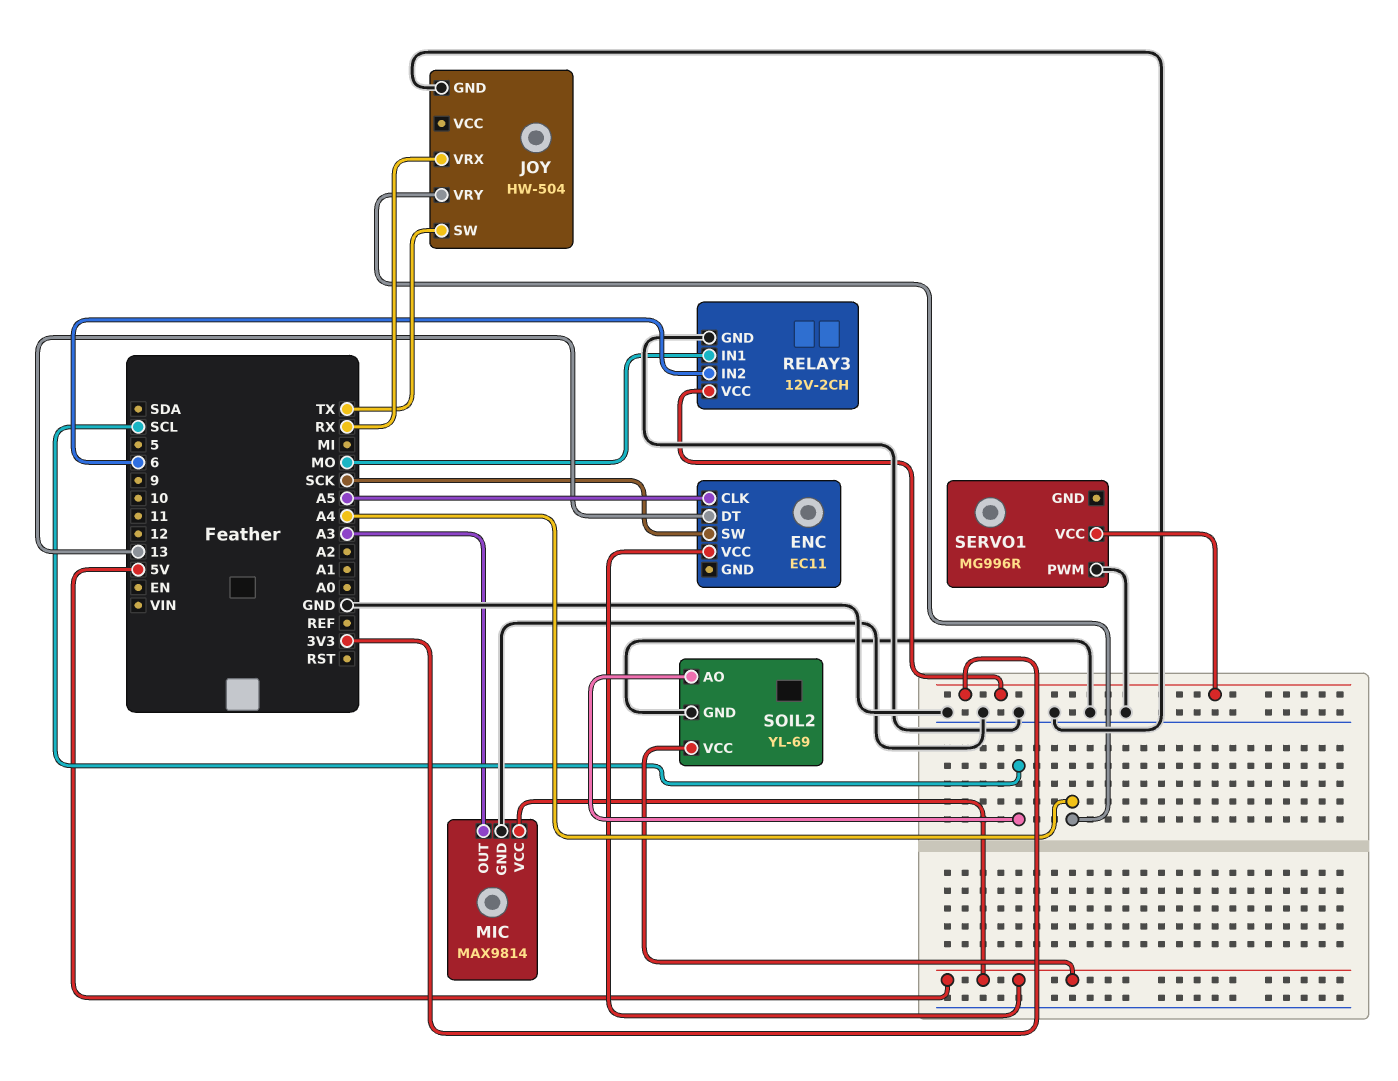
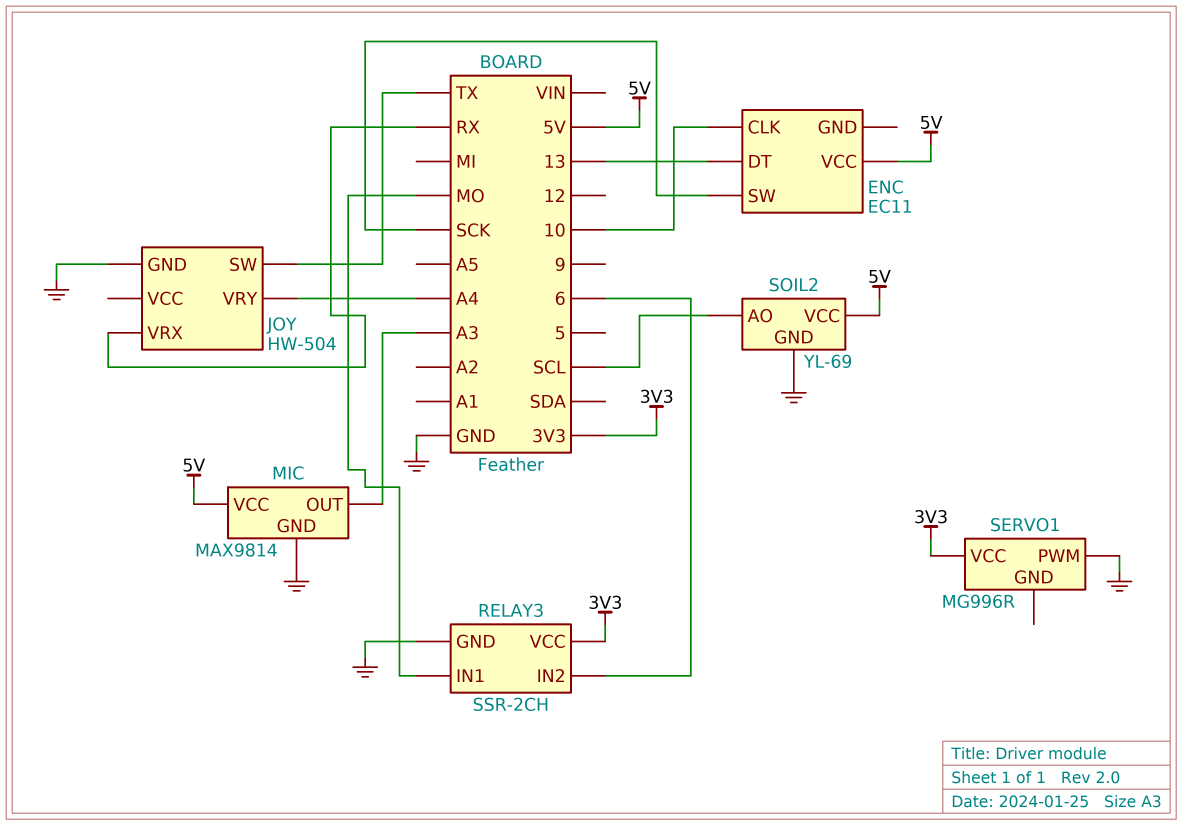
ENC pin CLK: A5 -> 10
RELAY3: 12V-2CH -> SSR-2CH

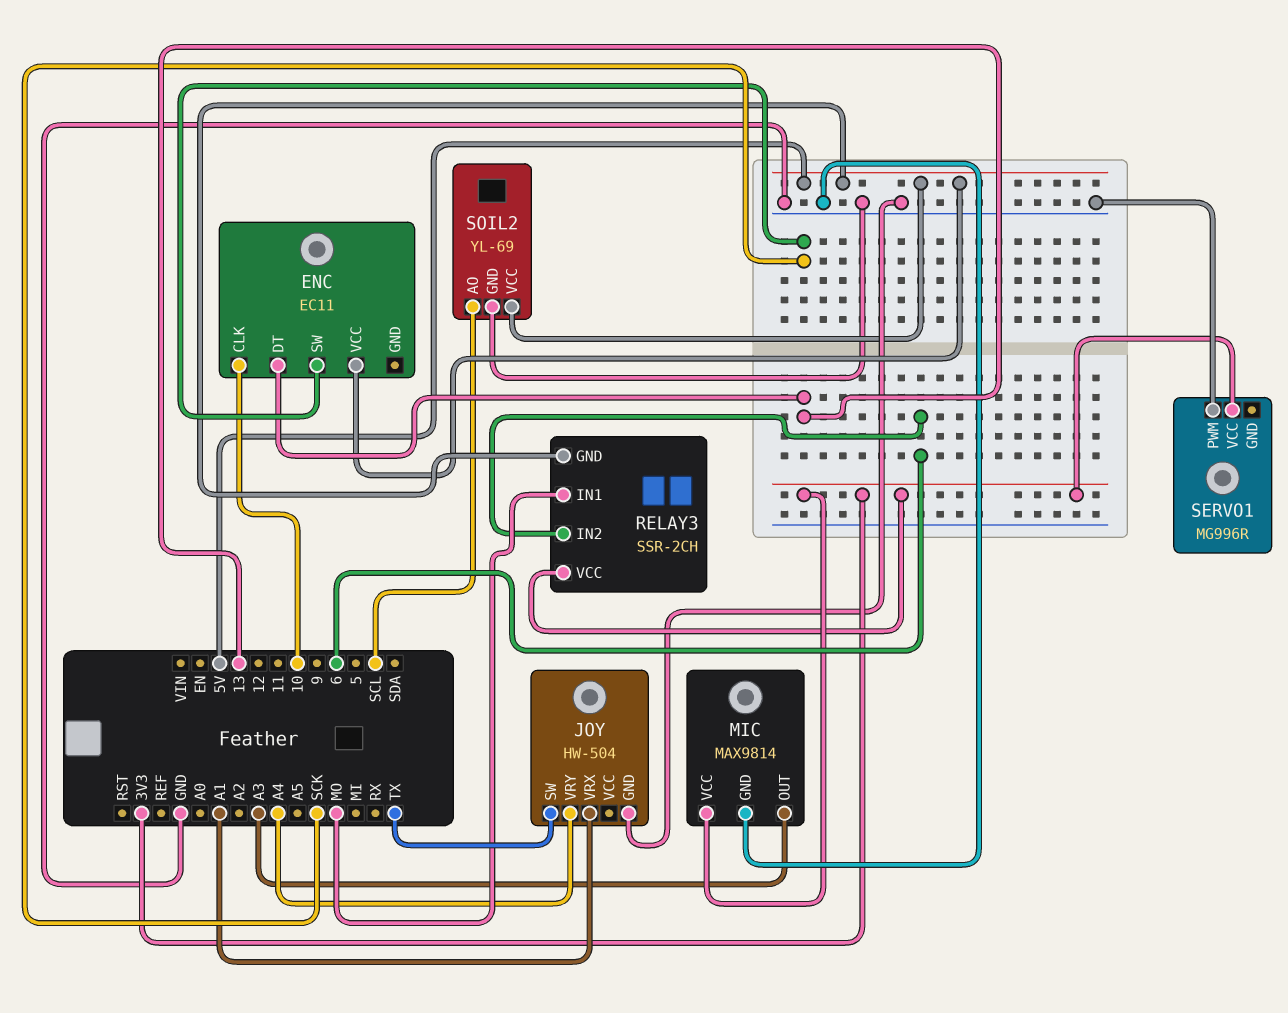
JOY pin VRX: RX -> A1
MIC pin VCC: 5V -> 3V3
RELAY3 pin GND: GND -> 5V

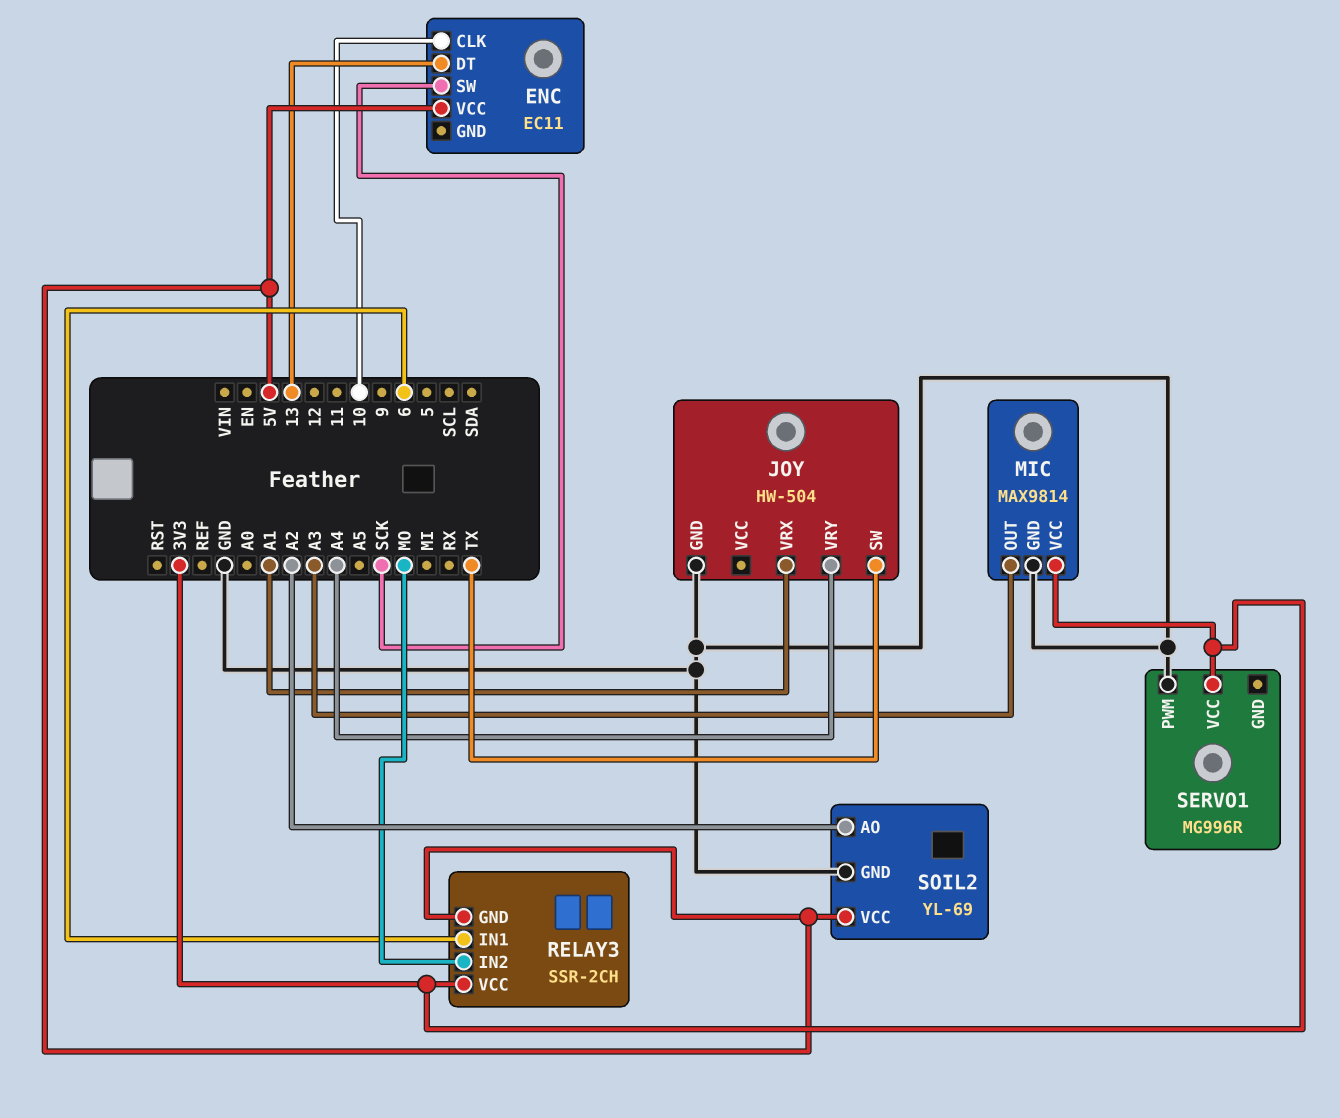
RELAY3 pin IN1: MO -> 6
RELAY3 pin IN2: 6 -> MO
SOIL2 pin AO: SCL -> A2

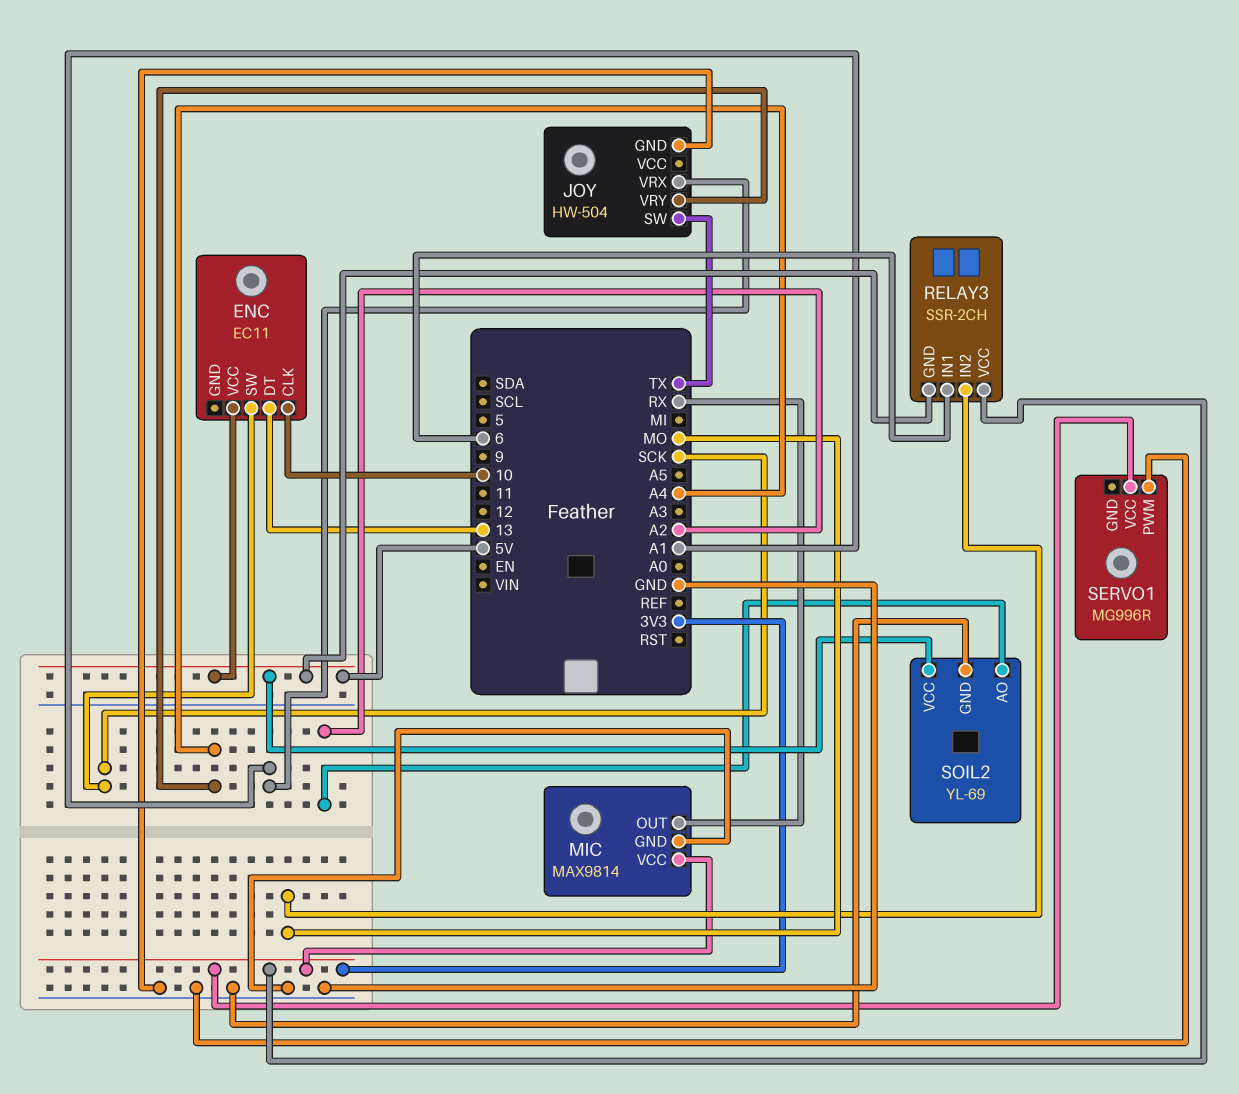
MIC pin OUT: A3 -> RX

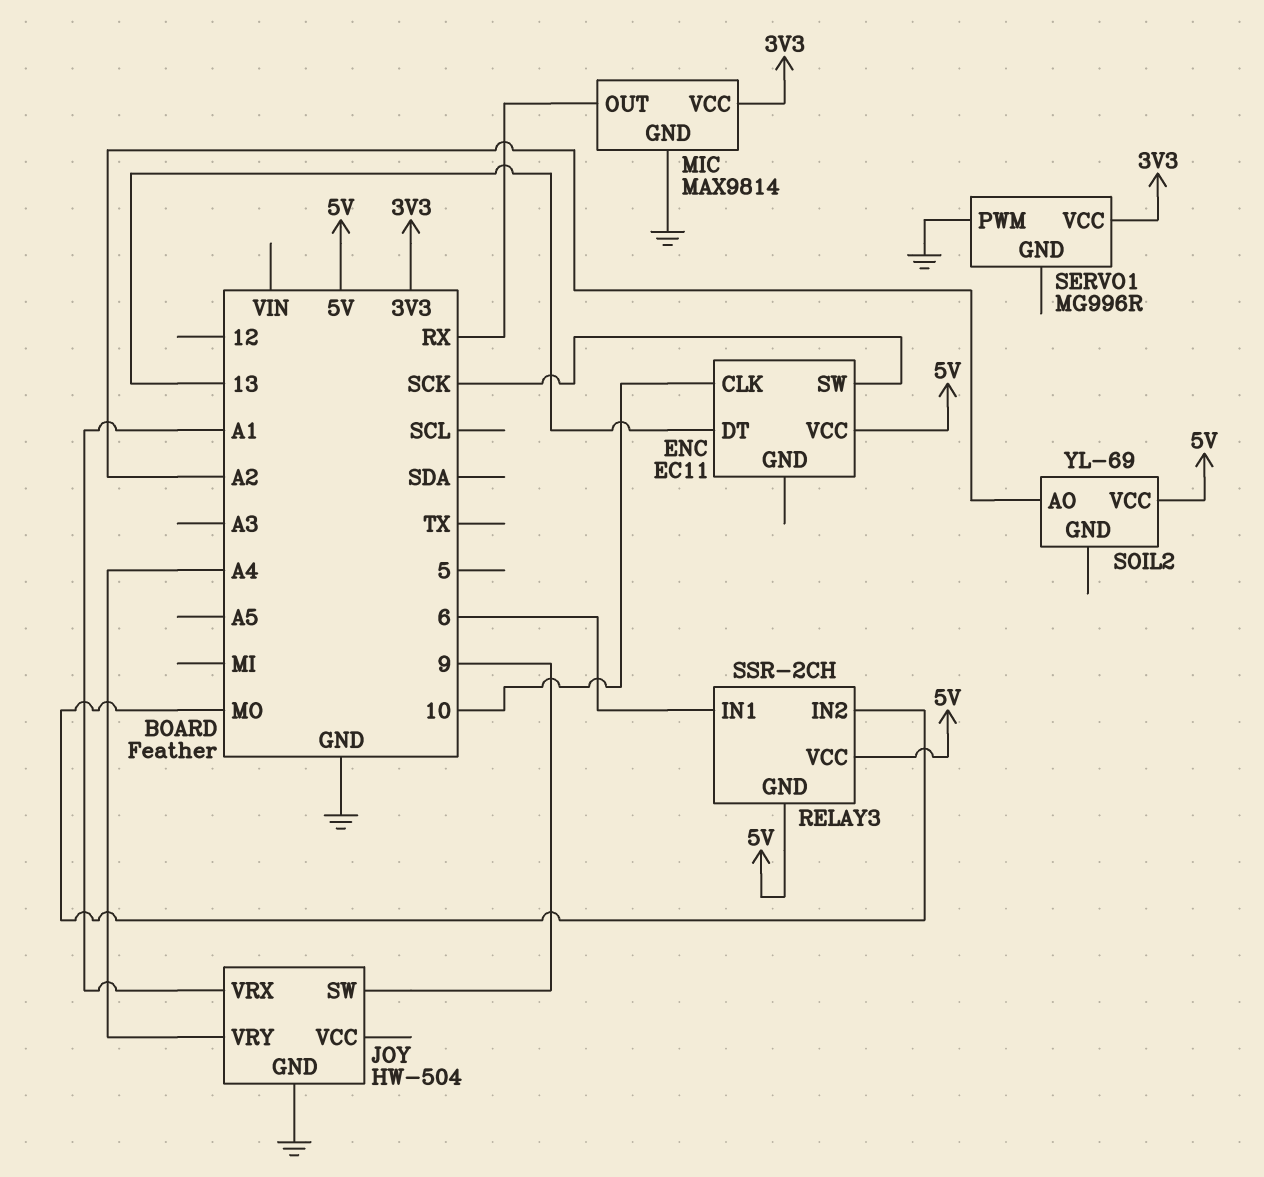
JOY pin SW: TX -> 9
RELAY3 pin VCC: 3V3 -> 5V
SOIL2 pin GND: GND -> none

